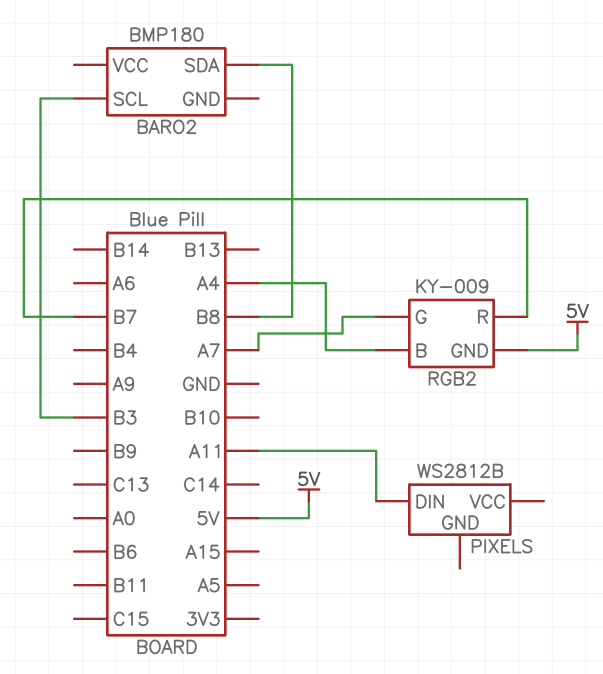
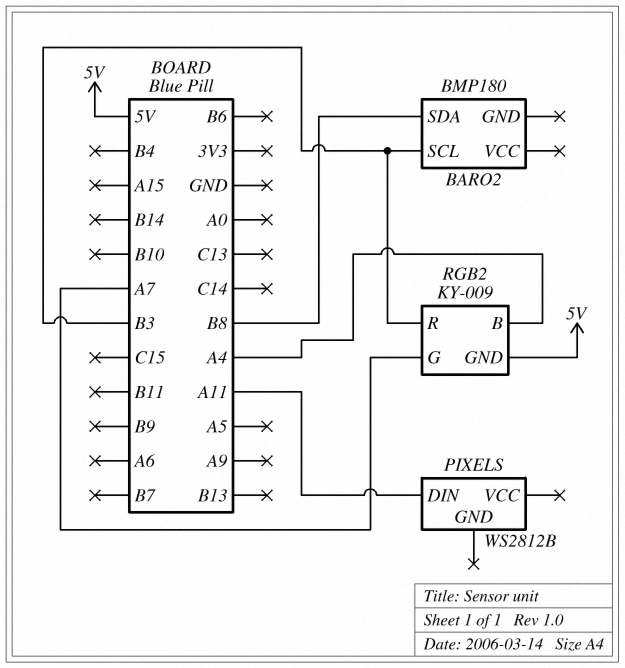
RGB2 pin R: B7 -> B3

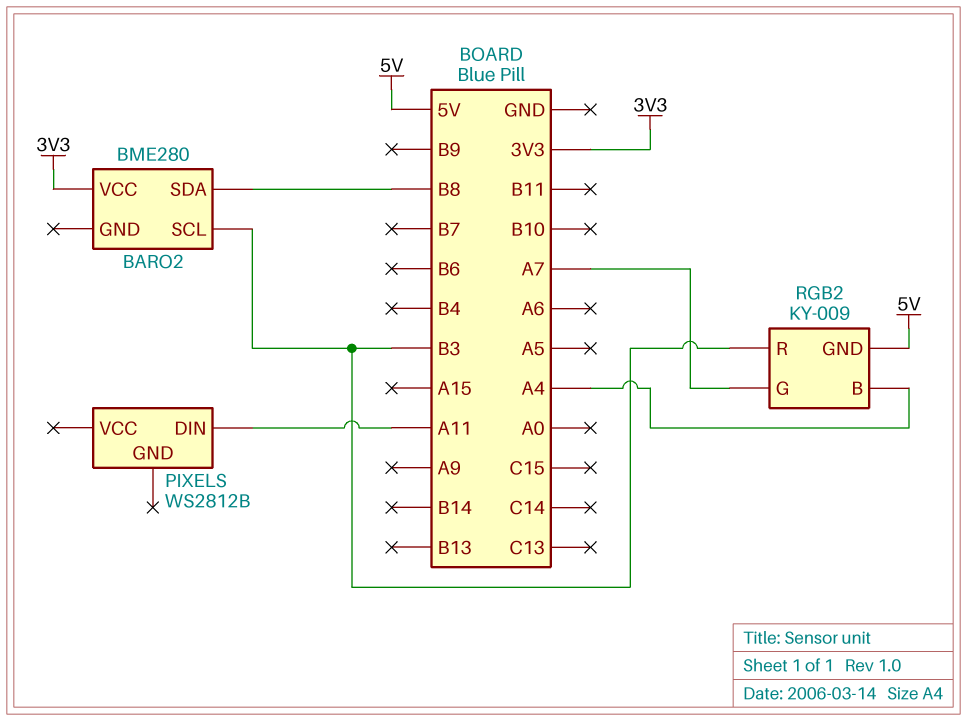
BARO2: BMP180 -> BME280
BARO2 pin VCC: none -> 3V3

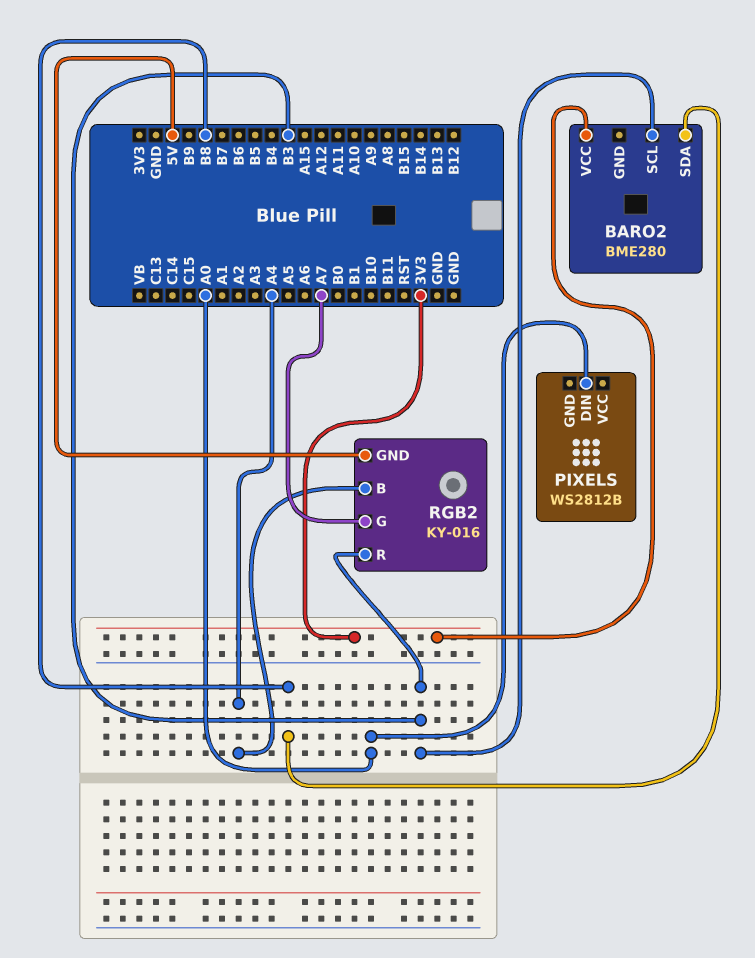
PIXELS pin DIN: A11 -> A0
RGB2: KY-009 -> KY-016

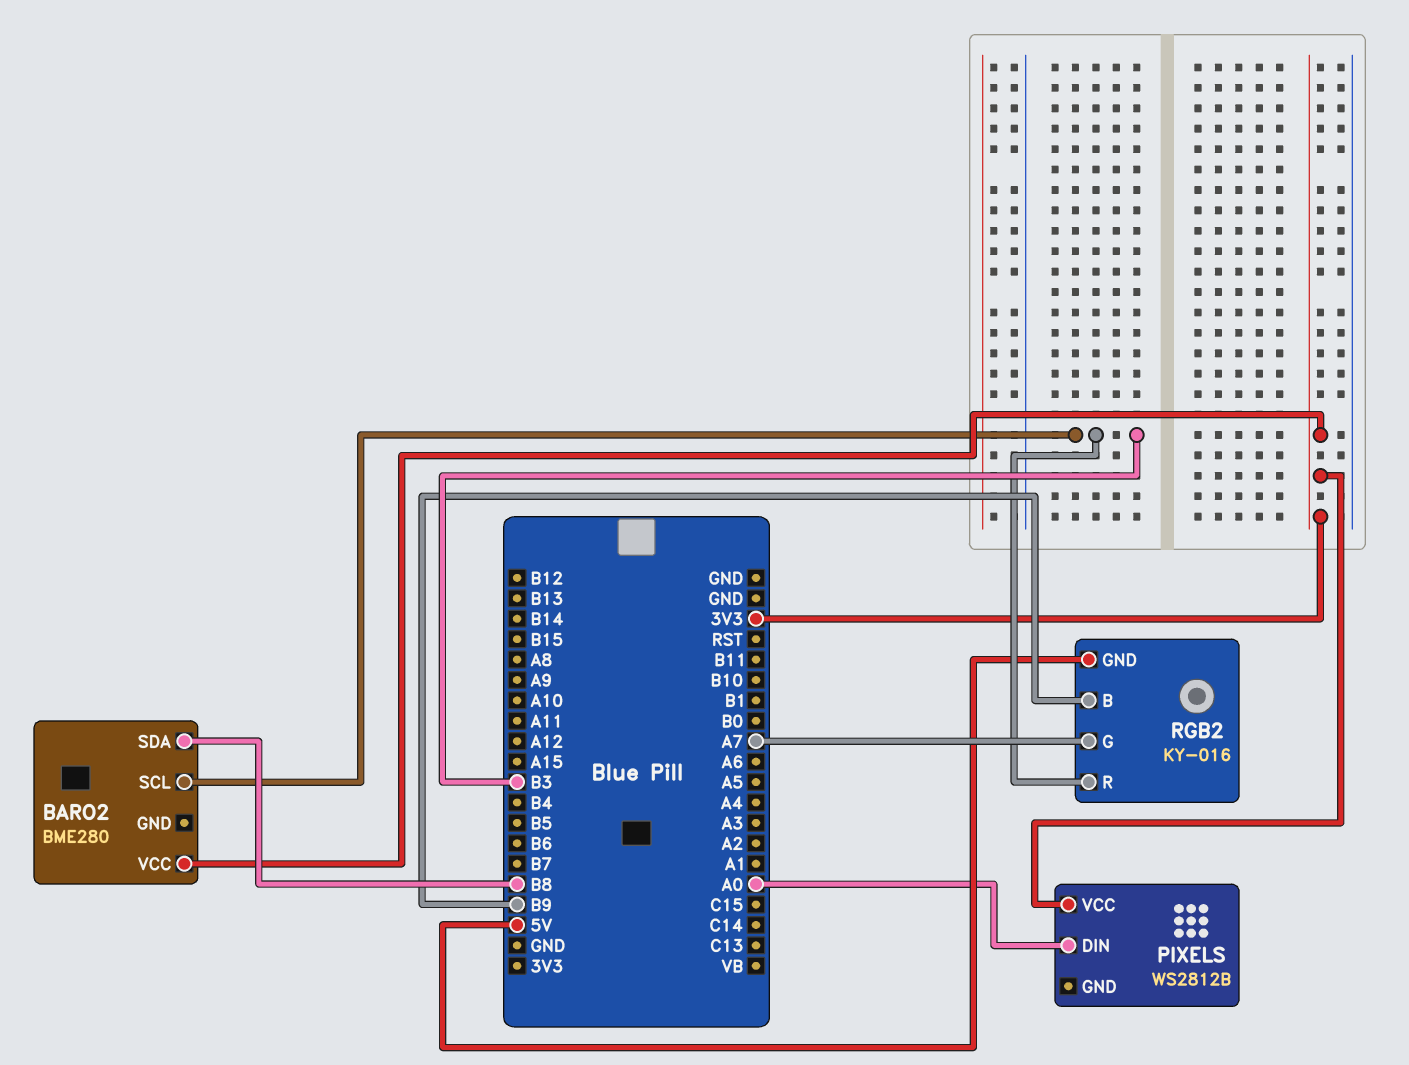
PIXELS pin VCC: none -> 3V3
RGB2 pin B: A4 -> B9

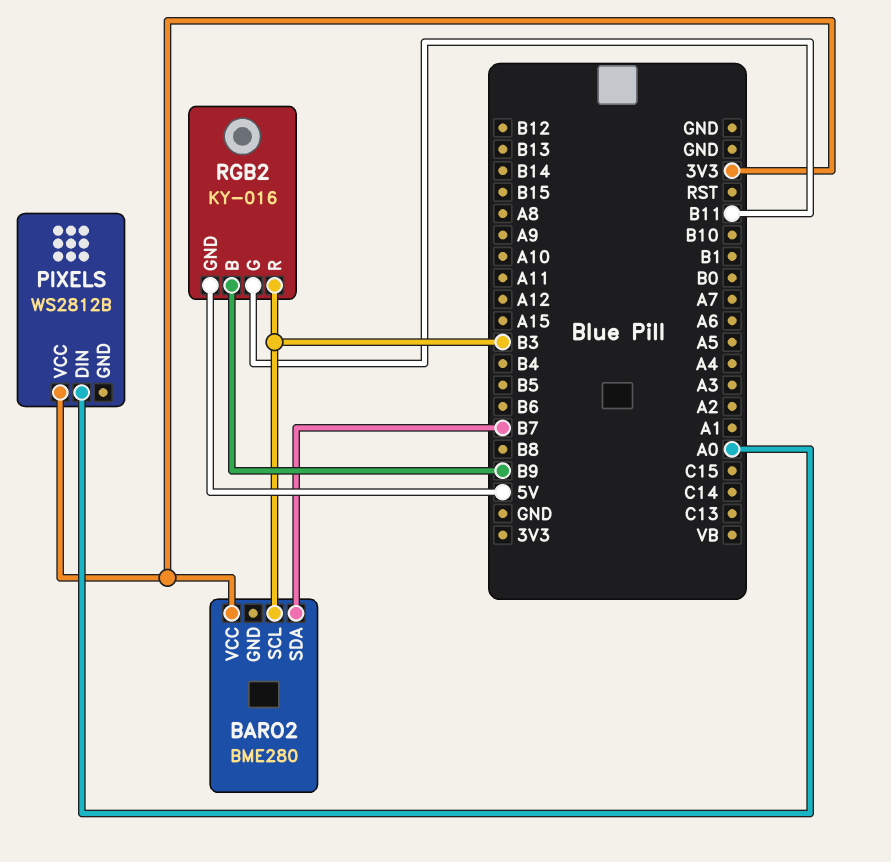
BARO2 pin SDA: B8 -> B7
RGB2 pin G: A7 -> B11

